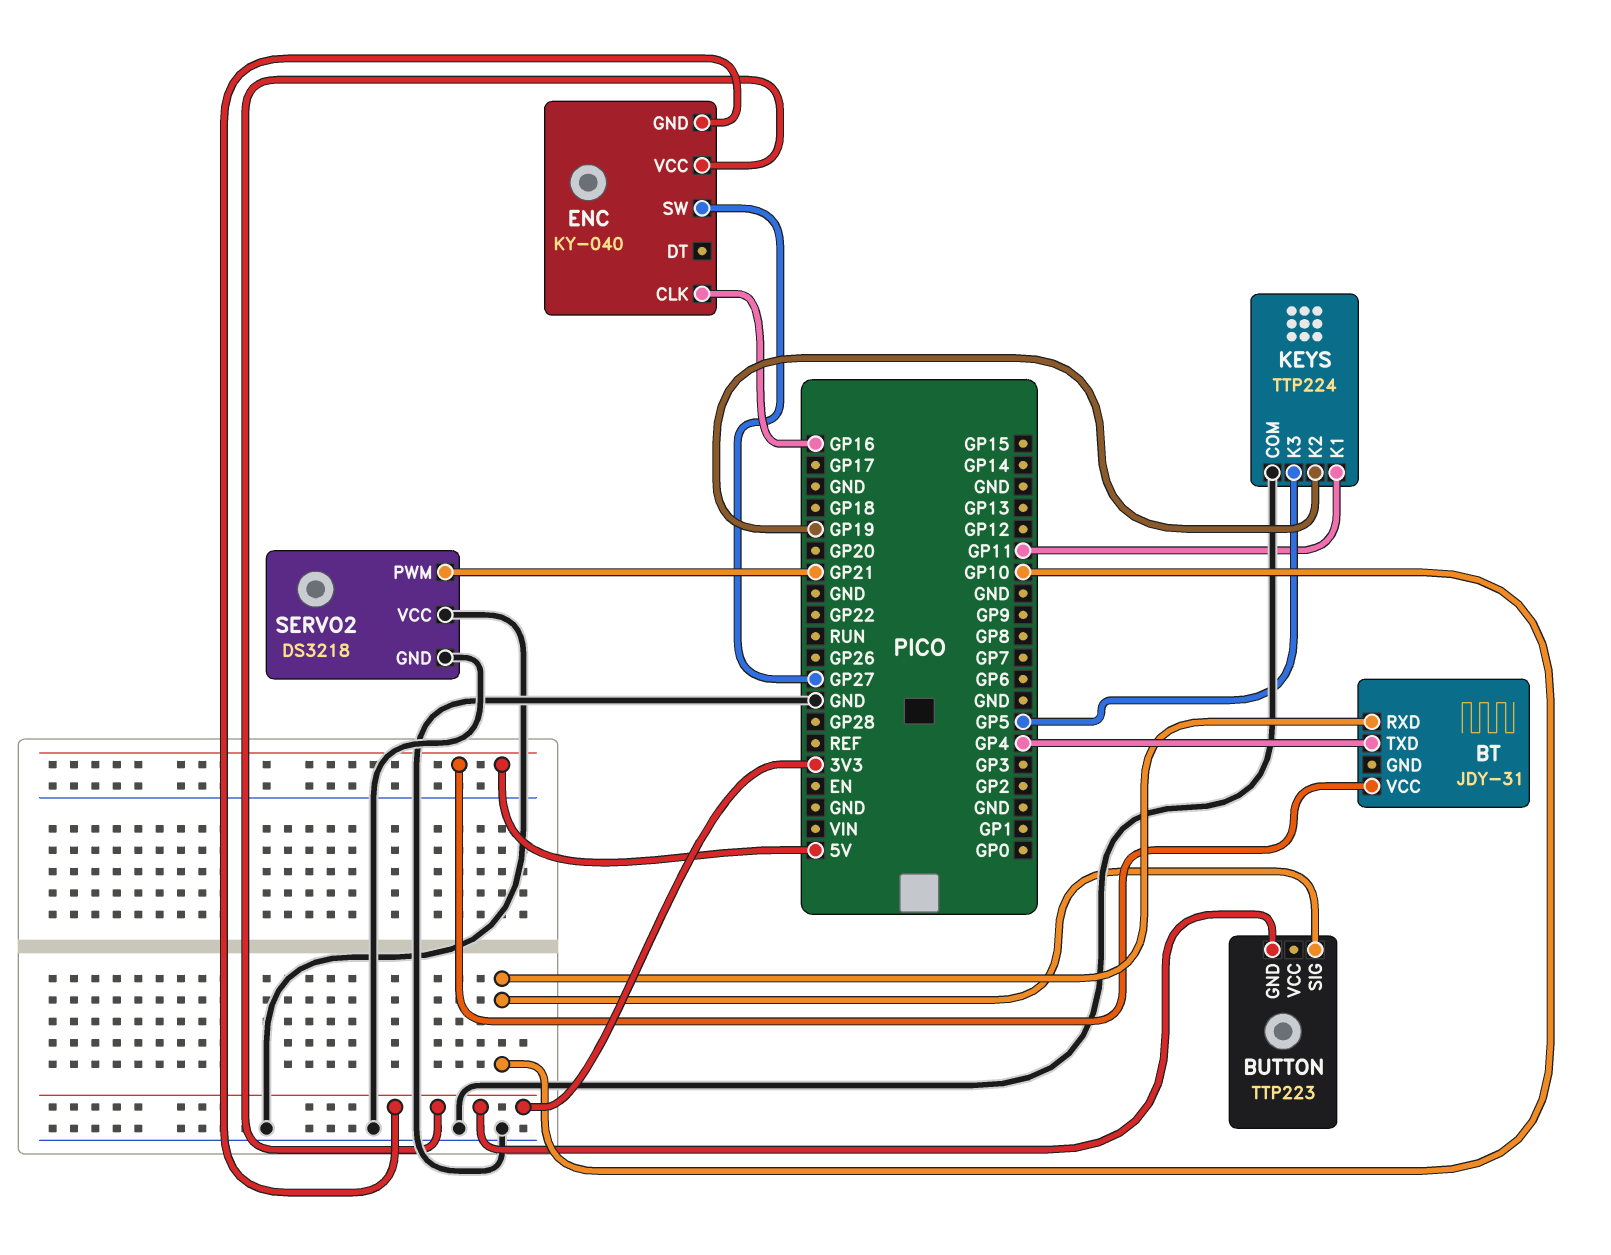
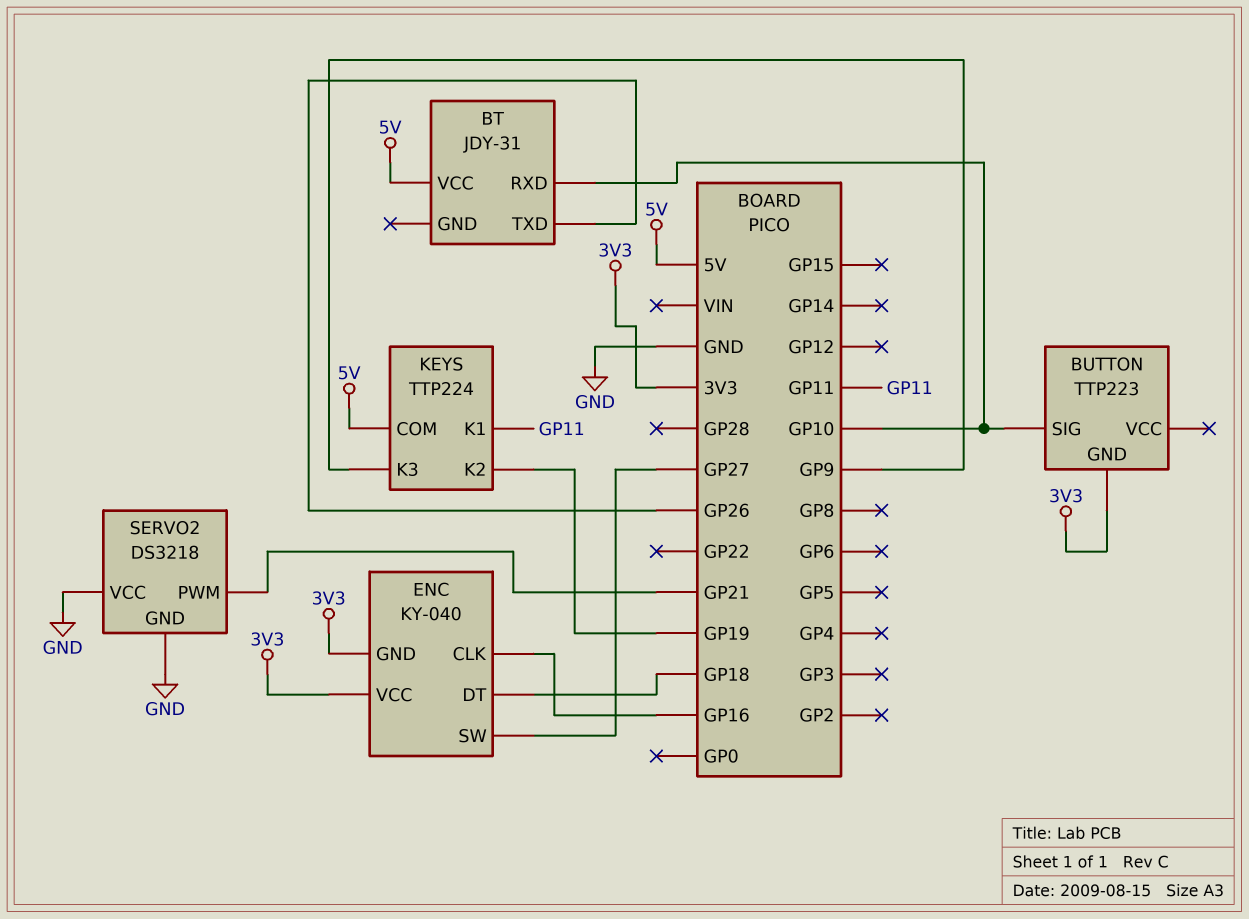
BT pin TXD: GP4 -> GP26
ENC pin DT: none -> GP18
KEYS pin COM: GND -> 5V
KEYS pin K3: GP5 -> GP9

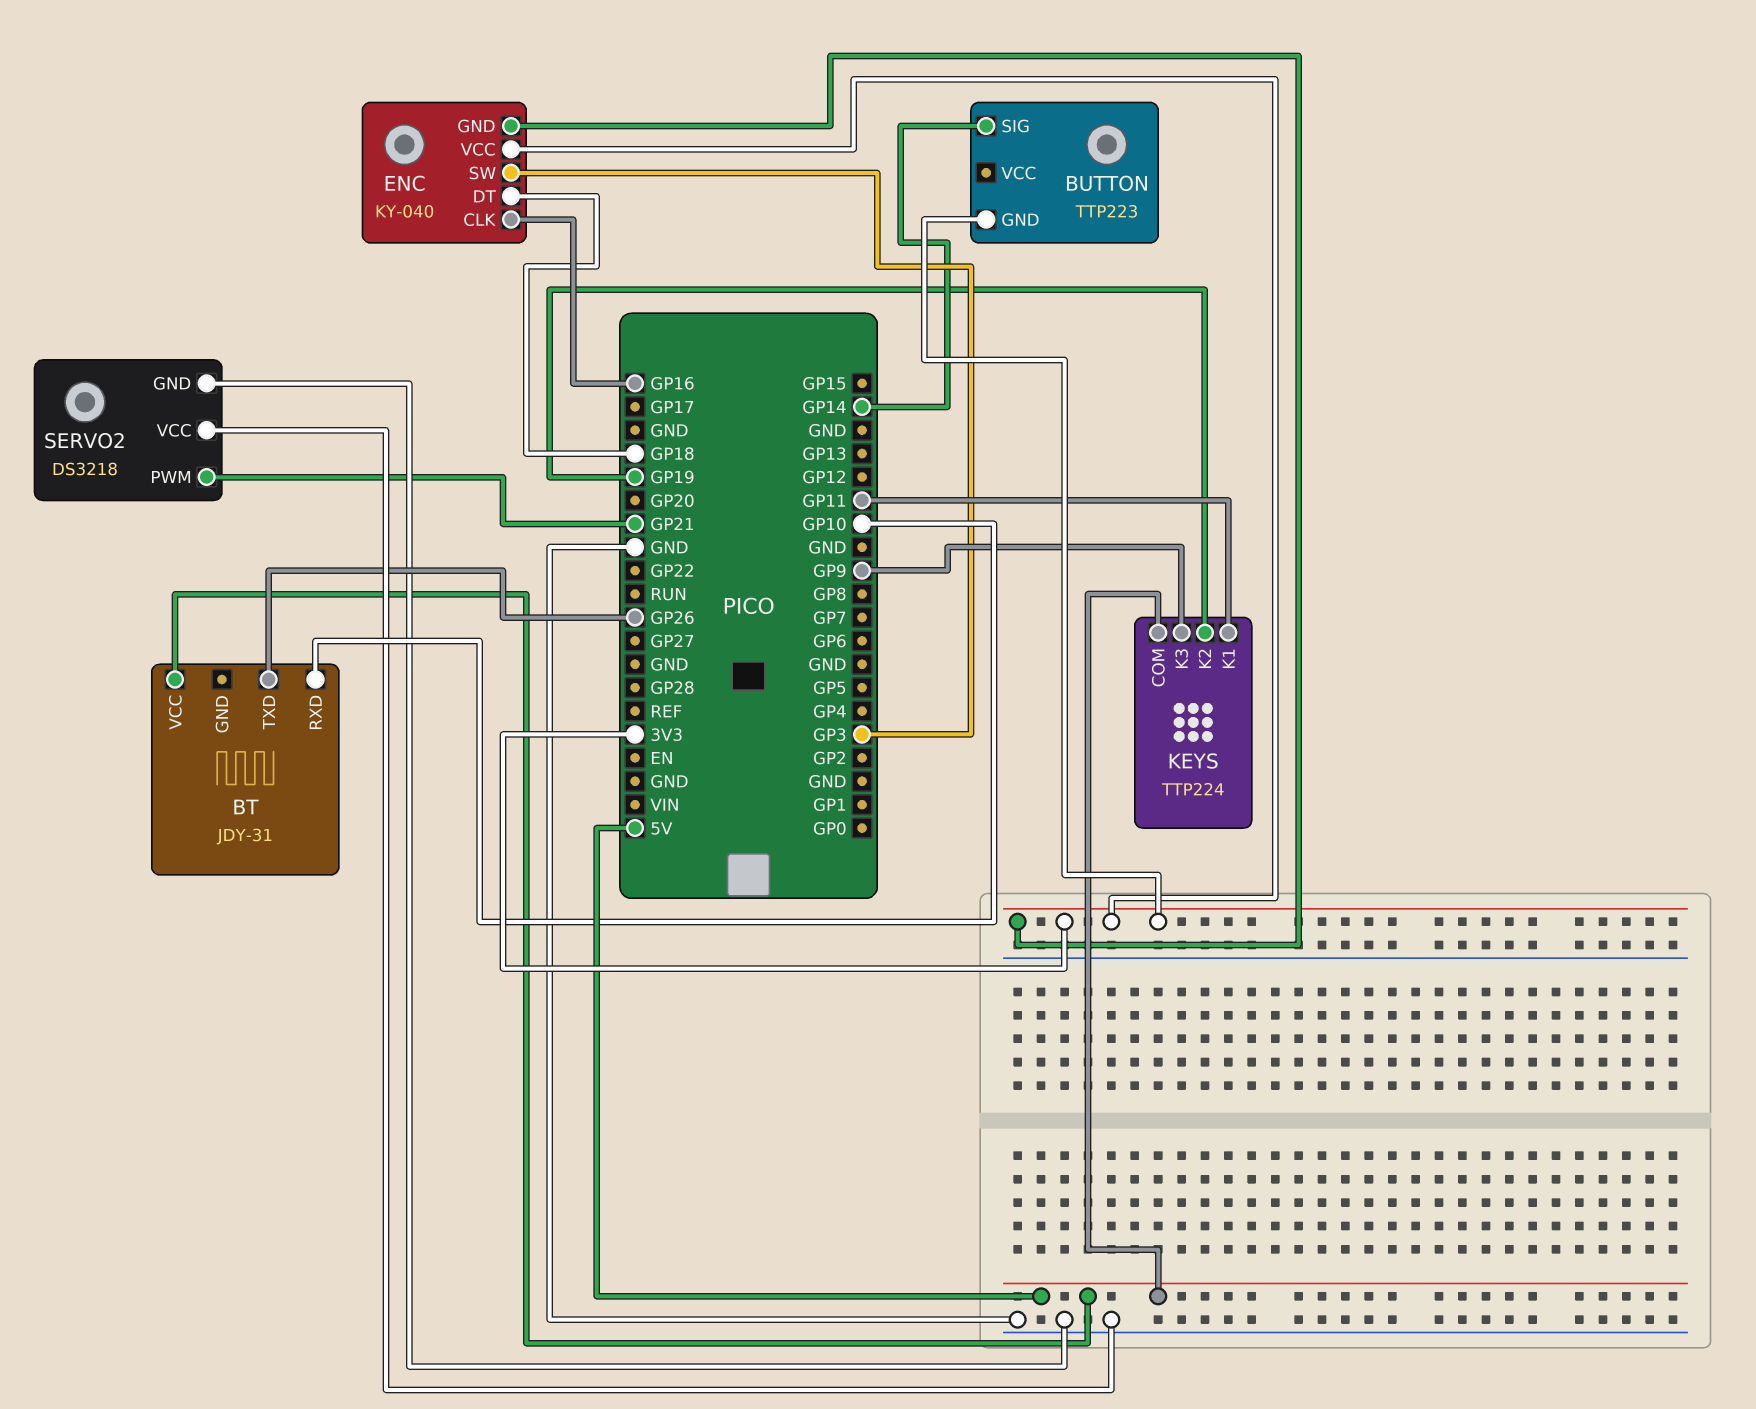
BUTTON pin SIG: GP10 -> GP14
ENC pin SW: GP27 -> GP3

